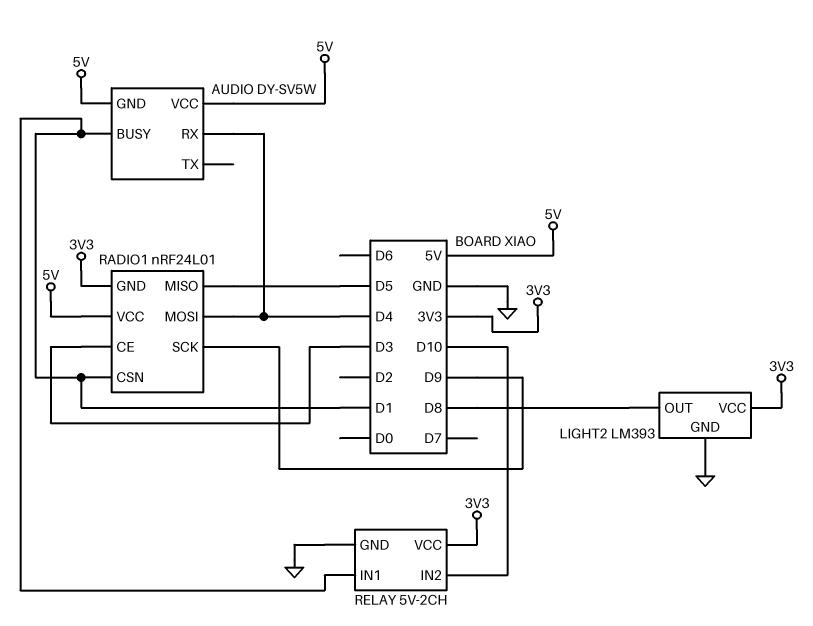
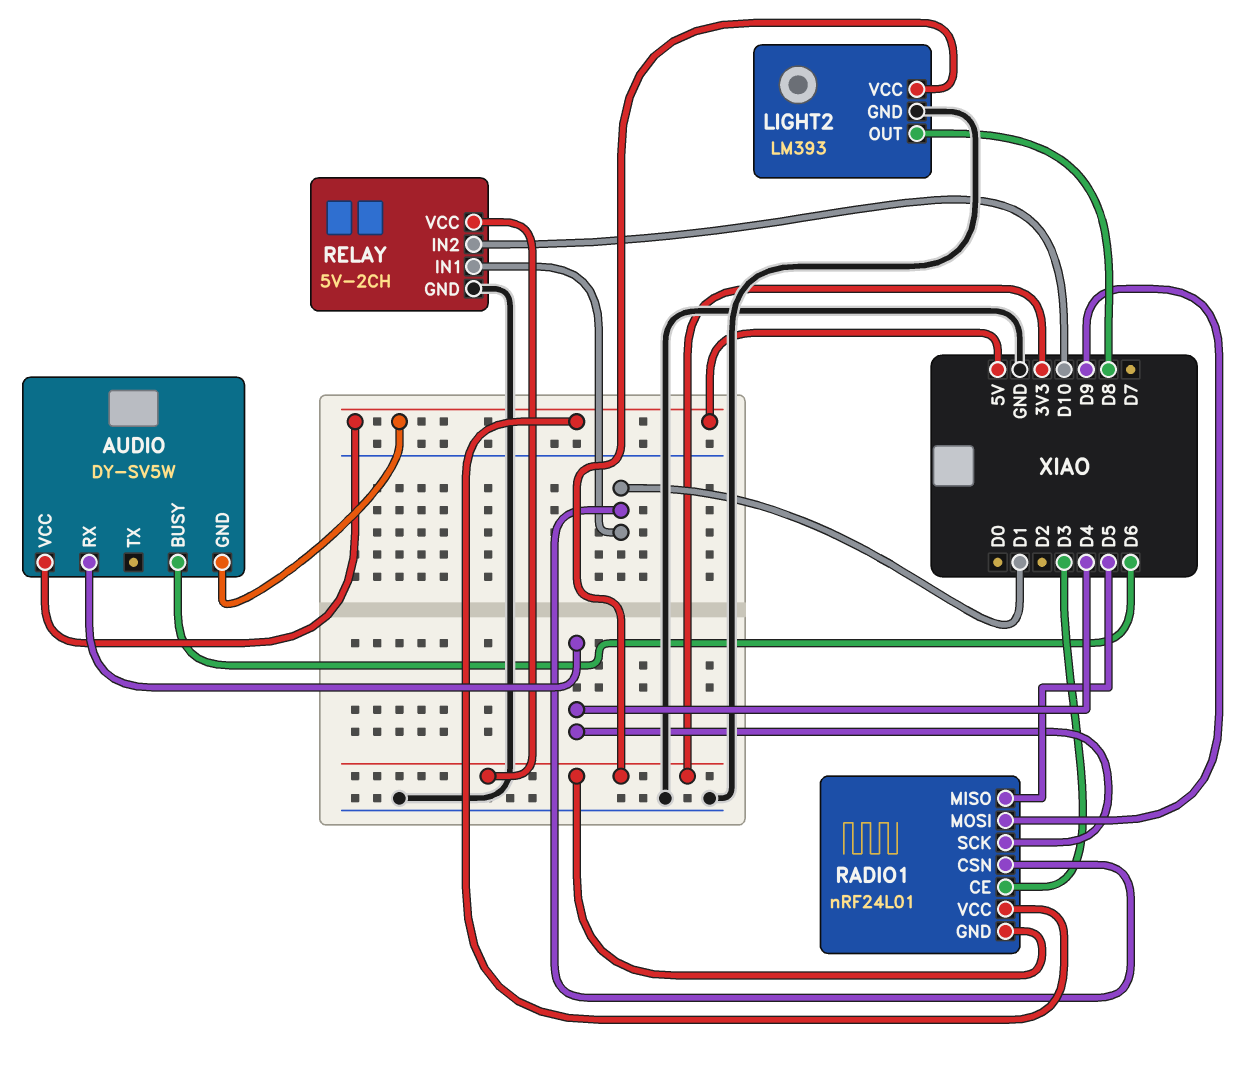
AUDIO pin BUSY: D1 -> D6
RADIO1 pin MOSI: D4 -> D9
RADIO1 pin SCK: D9 -> D4

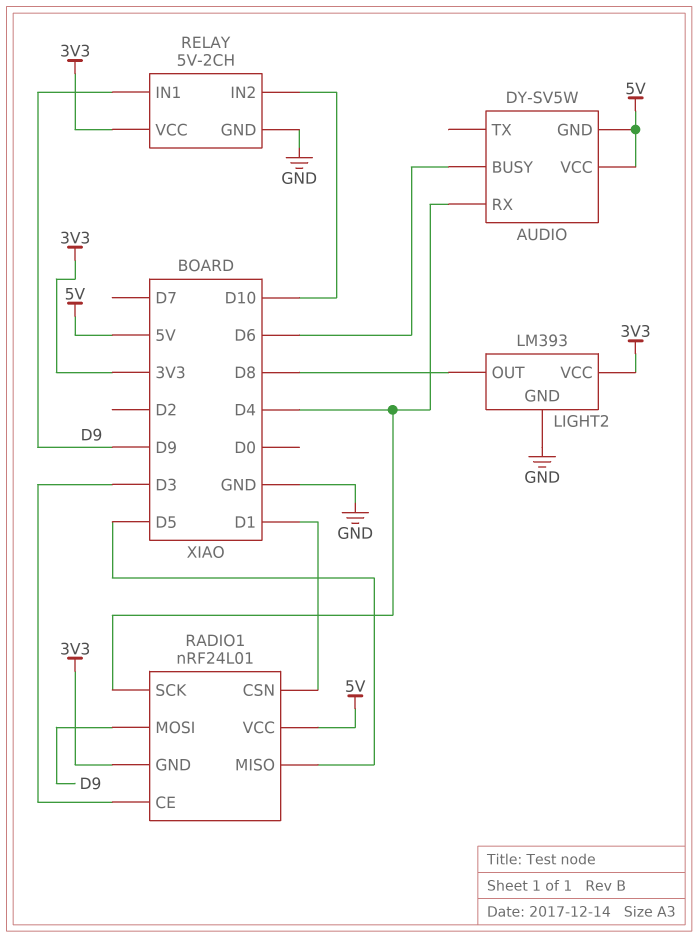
RELAY pin IN1: D1 -> D9

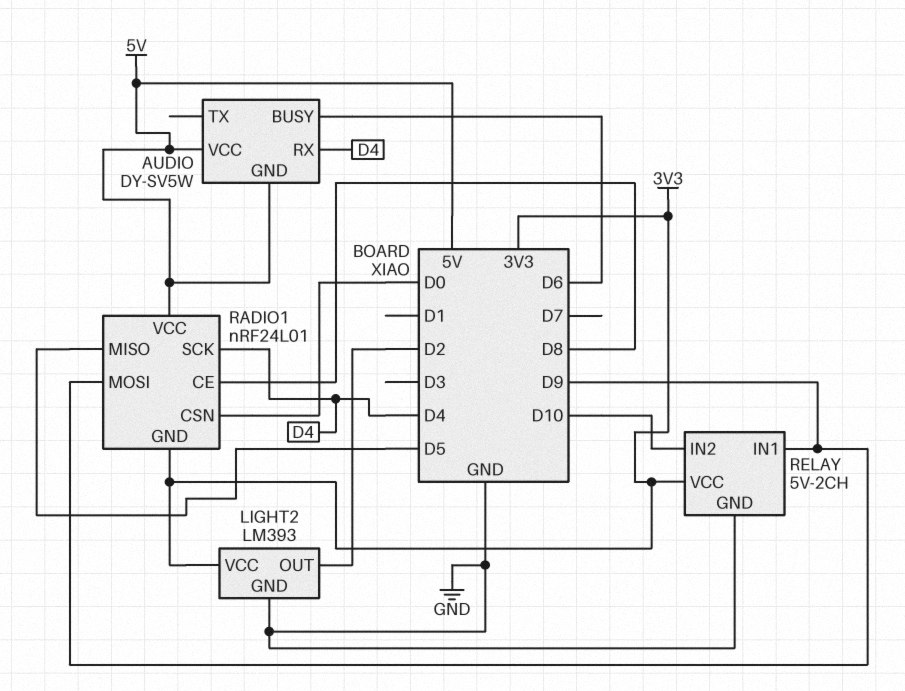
LIGHT2 pin OUT: D8 -> D2
RADIO1 pin CE: D3 -> D8
RADIO1 pin CSN: D1 -> D0

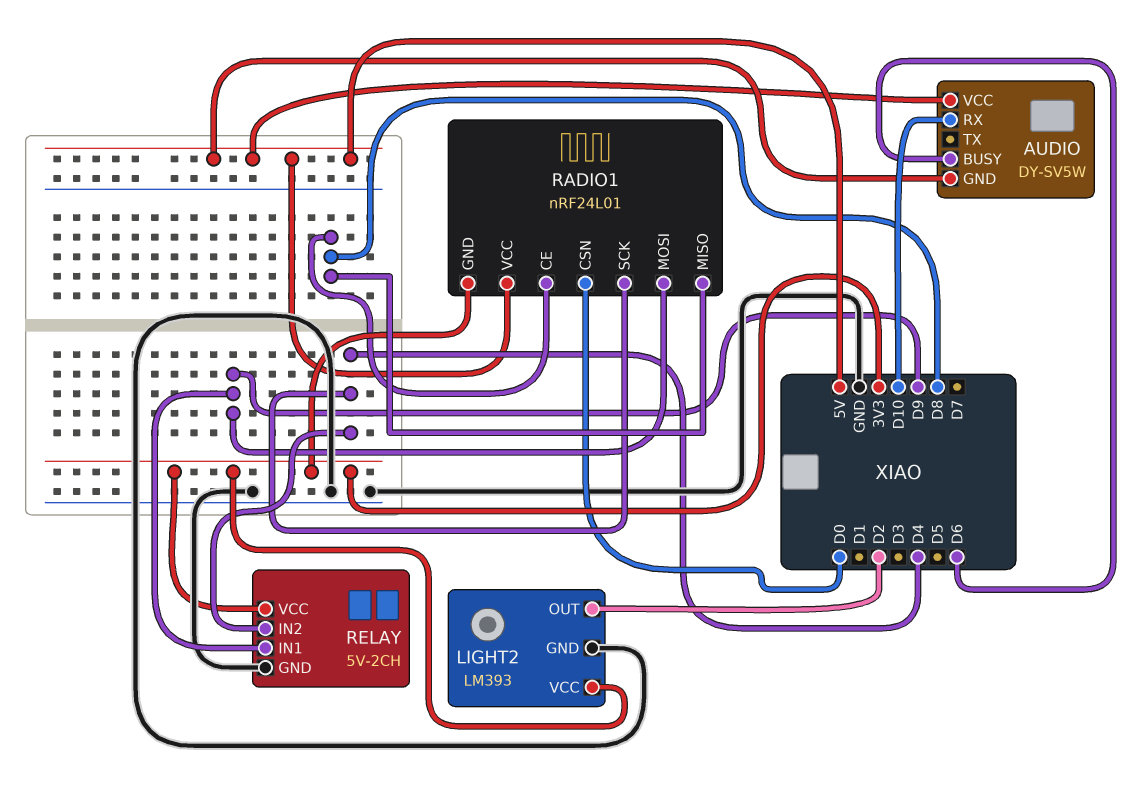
AUDIO pin RX: D4 -> D10
RADIO1 pin MISO: D5 -> D8
RELAY pin IN2: D10 -> D4

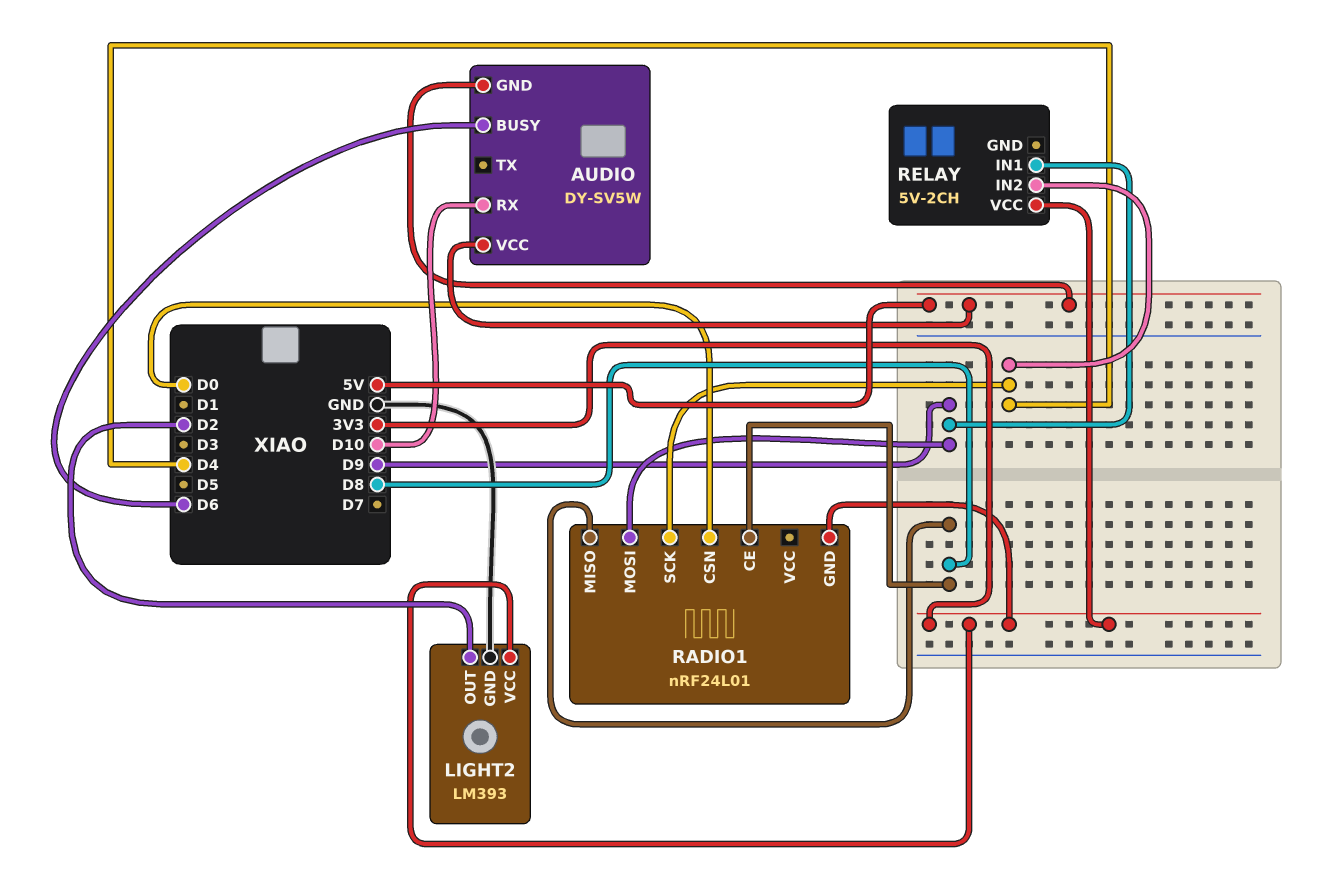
RADIO1 pin VCC: 5V -> none
RELAY pin GND: GND -> none

